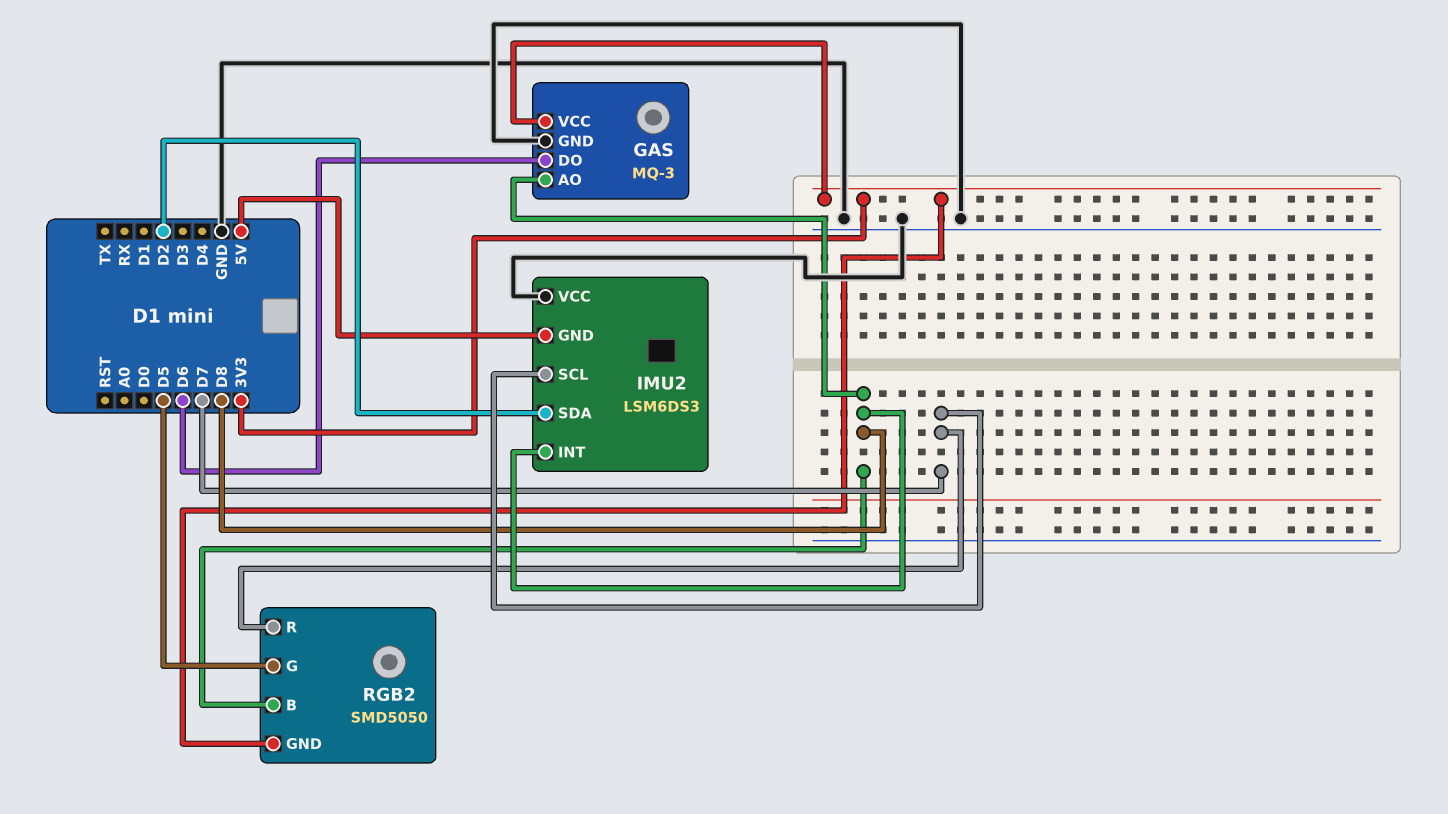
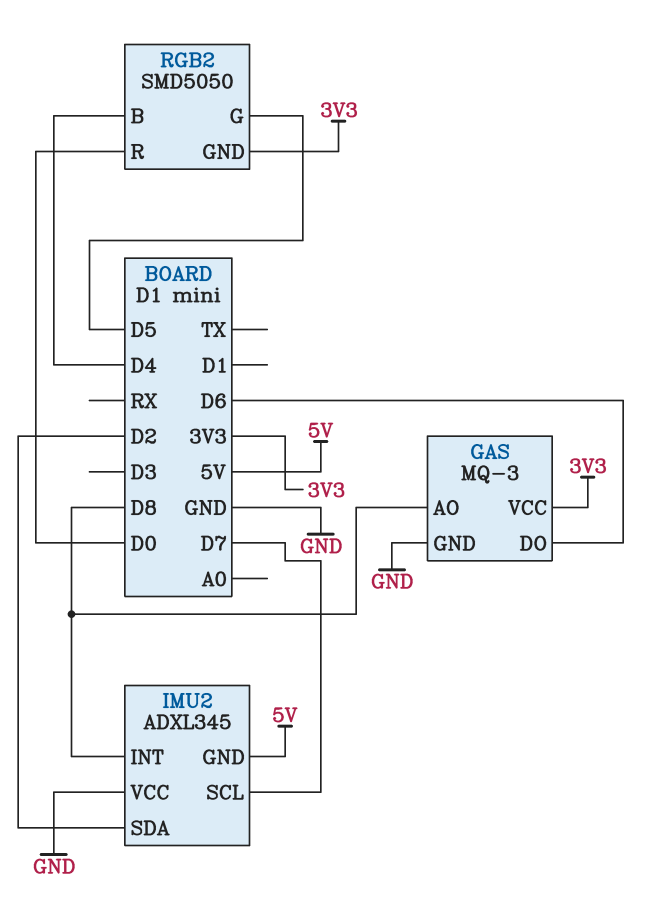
IMU2: LSM6DS3 -> ADXL345
RGB2 pin B: D8 -> D4
RGB2 pin R: D7 -> D0

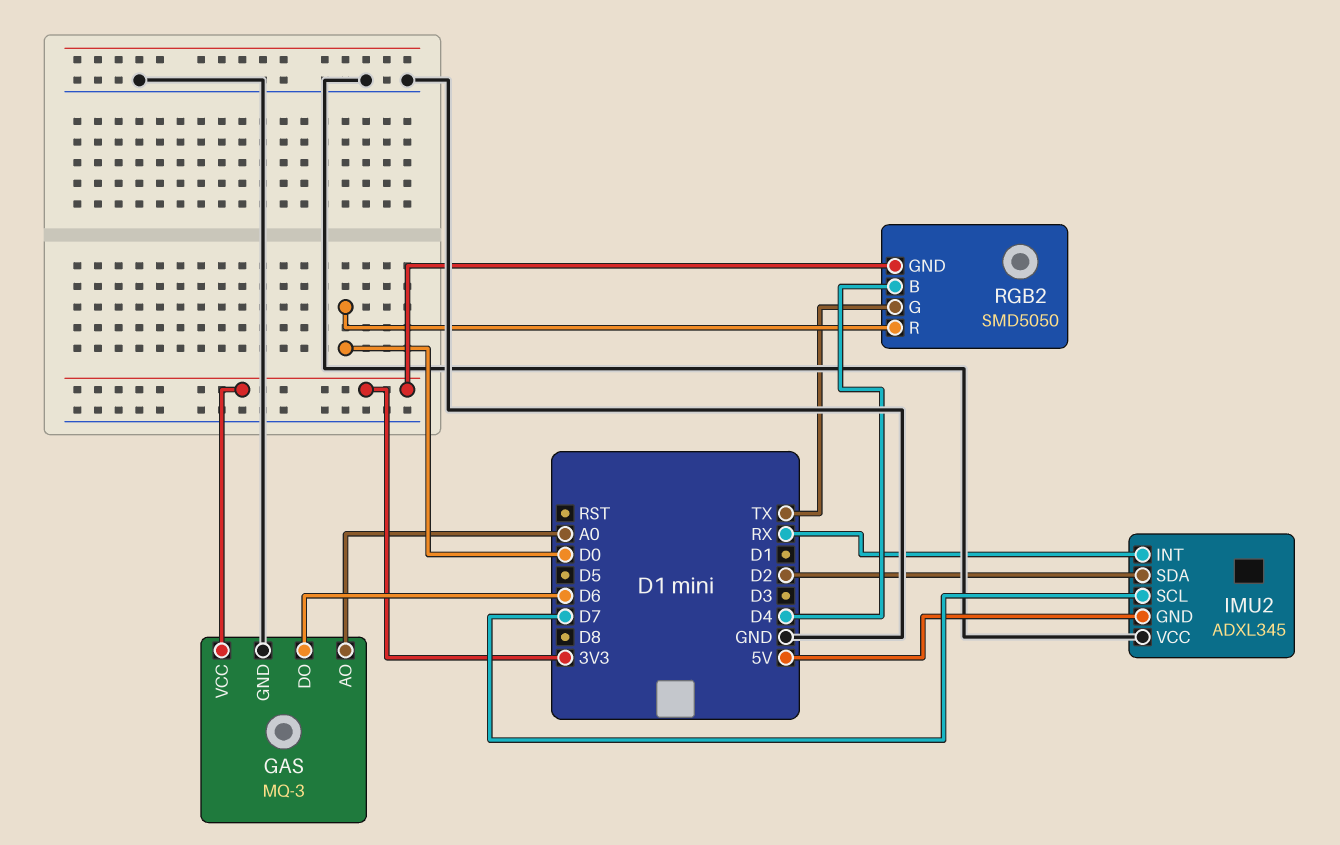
GAS pin AO: D8 -> A0
IMU2 pin INT: D8 -> RX
RGB2 pin G: D5 -> TX

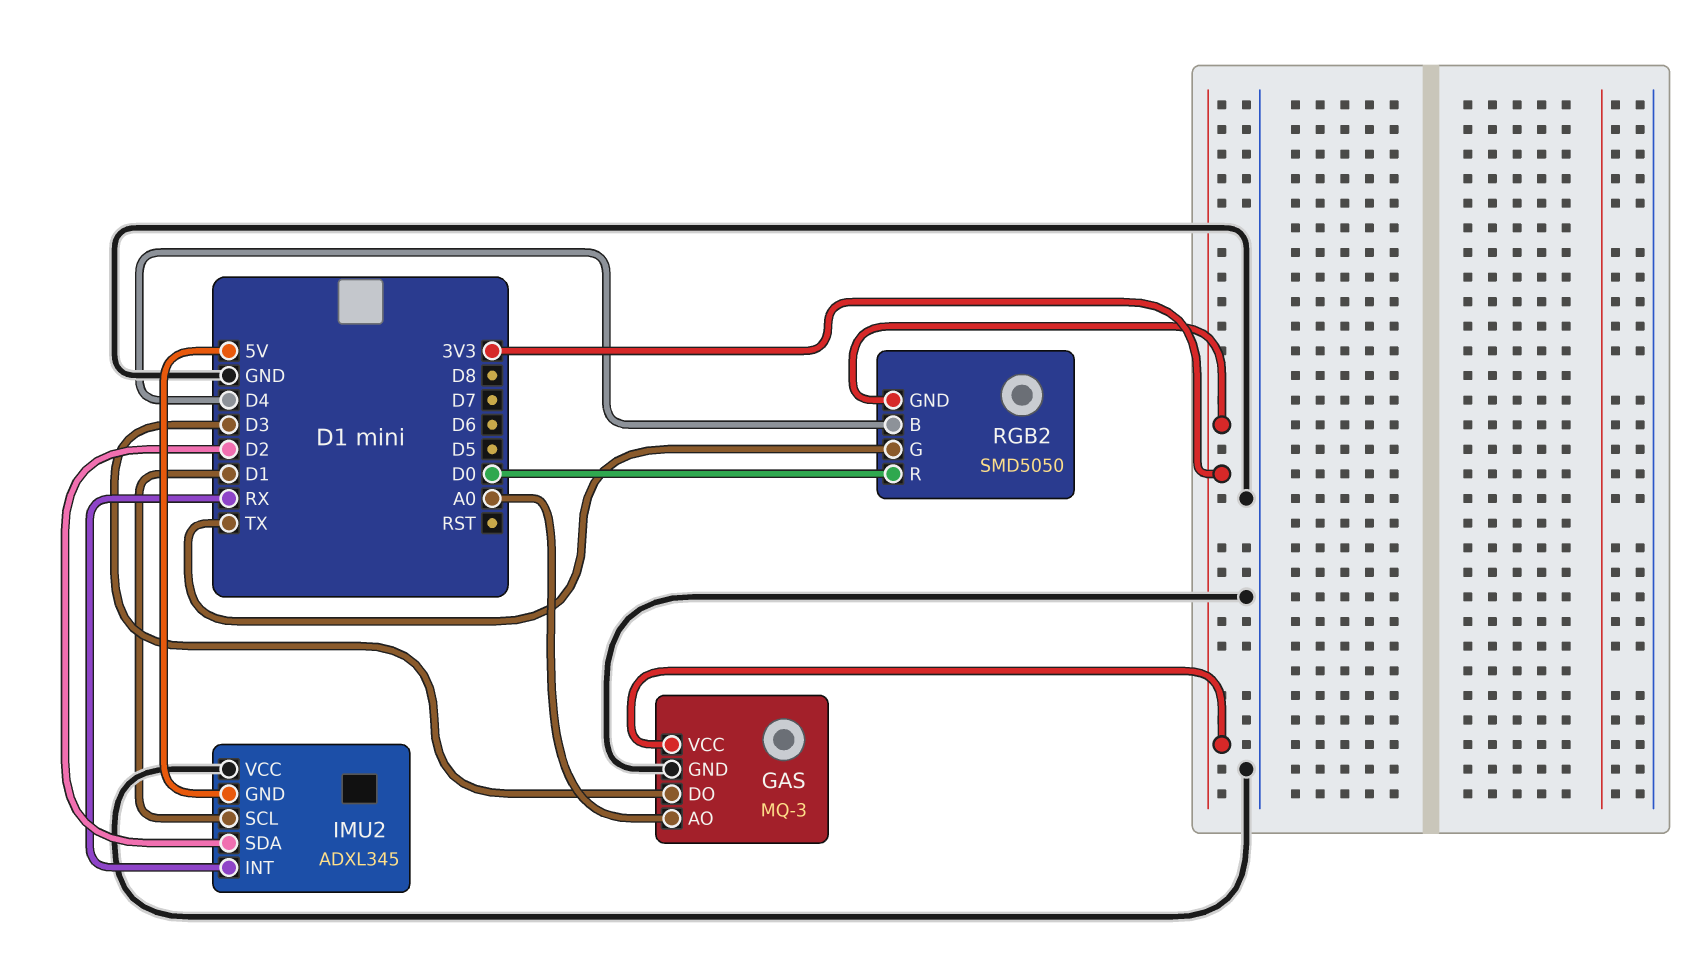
GAS pin DO: D6 -> D3
IMU2 pin SCL: D7 -> D1

